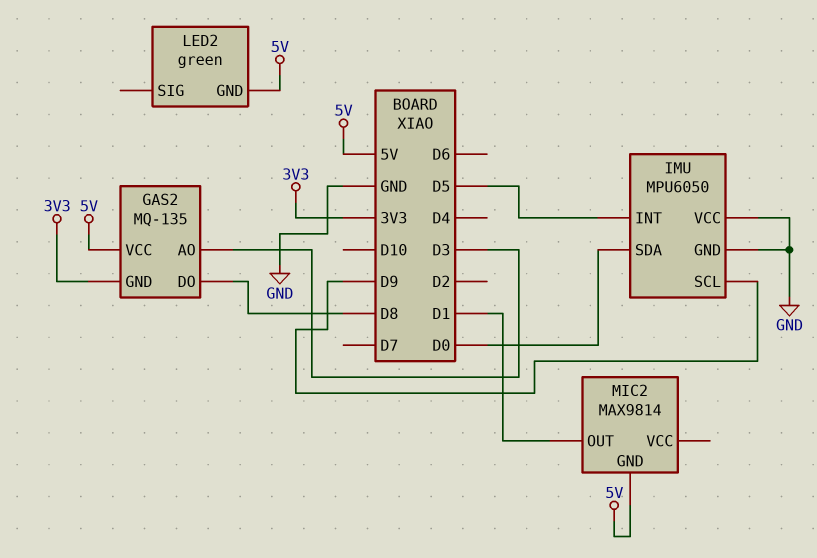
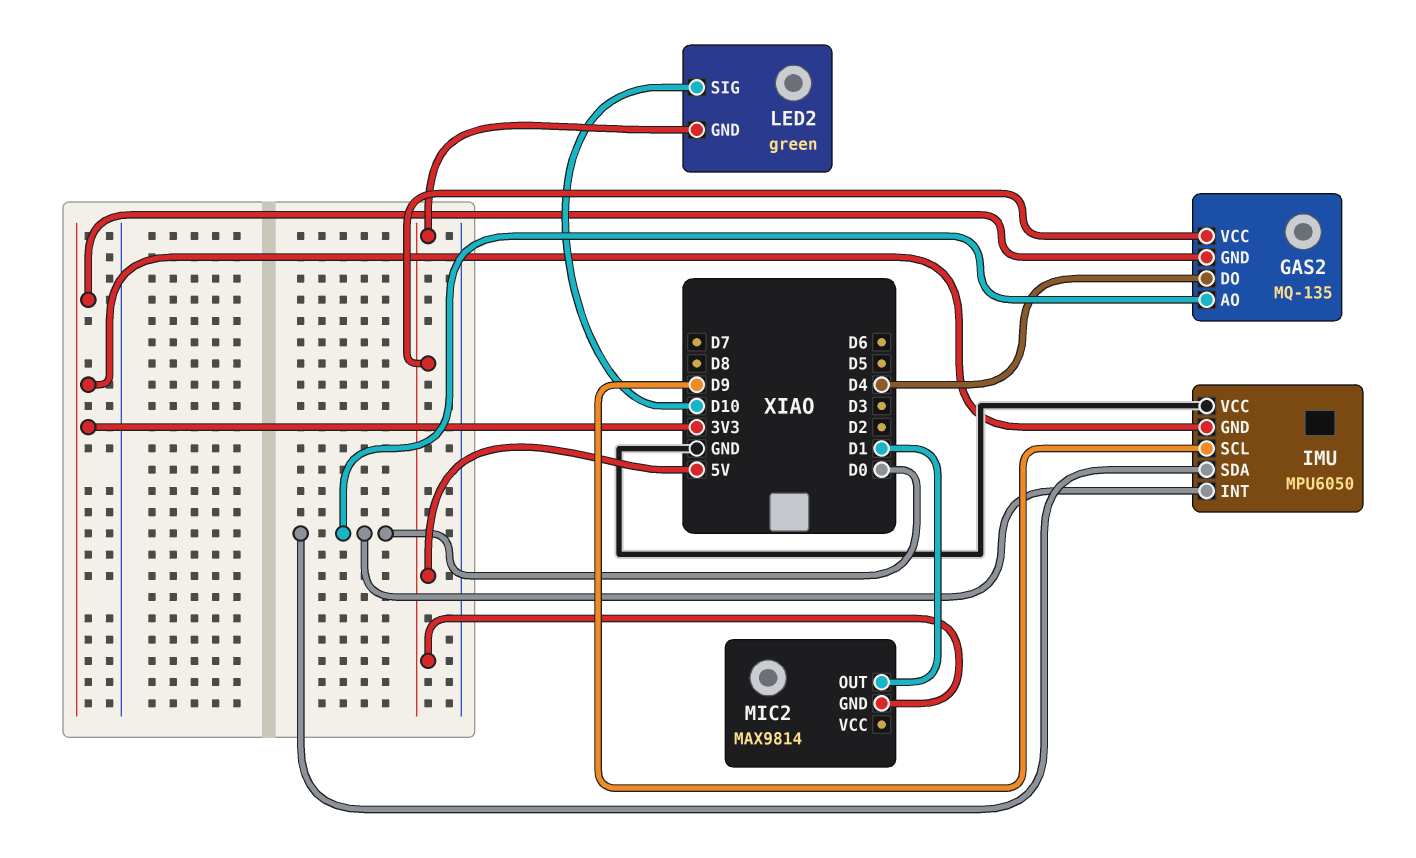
GAS2 pin AO: D3 -> D0
GAS2 pin DO: D8 -> D4
IMU pin GND: GND -> 3V3
IMU pin INT: D5 -> D0
LED2 pin SIG: none -> D10

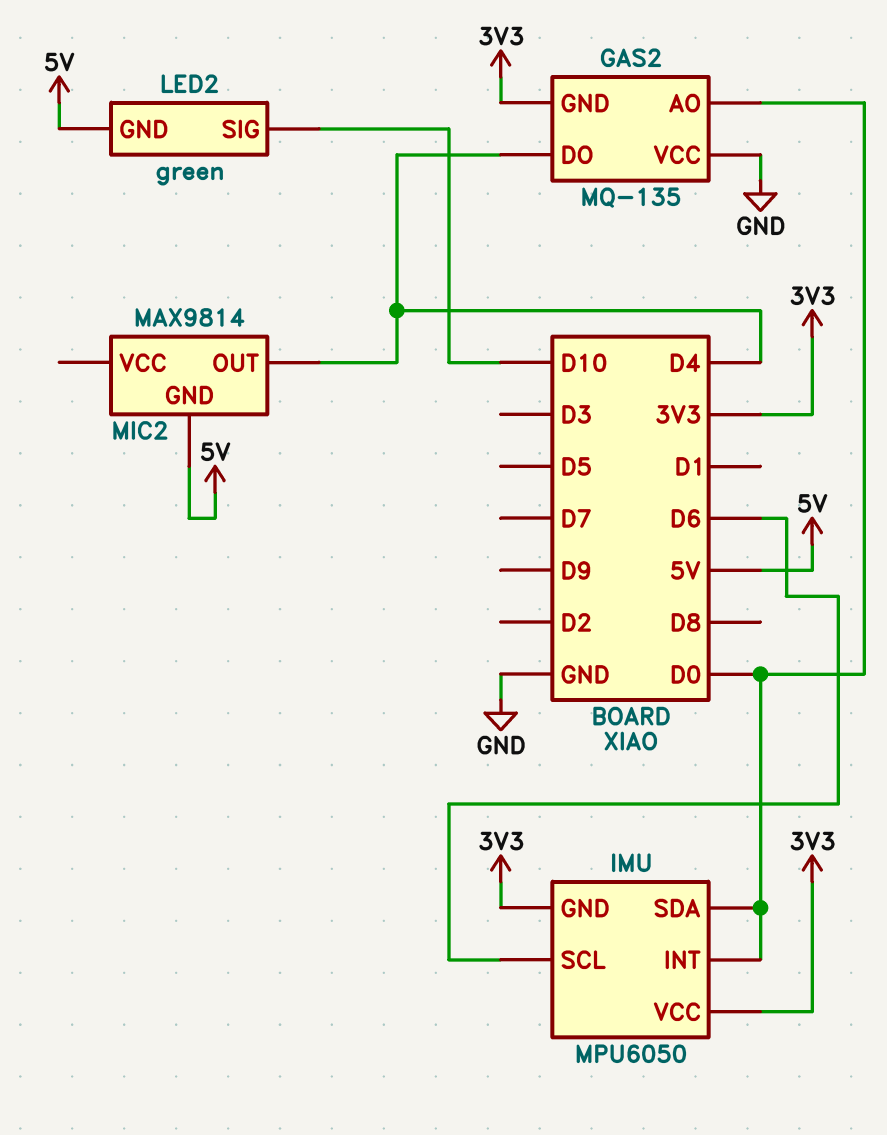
GAS2 pin VCC: 5V -> GND
IMU pin SCL: D9 -> D6
IMU pin VCC: GND -> 3V3
MIC2 pin OUT: D1 -> D4

